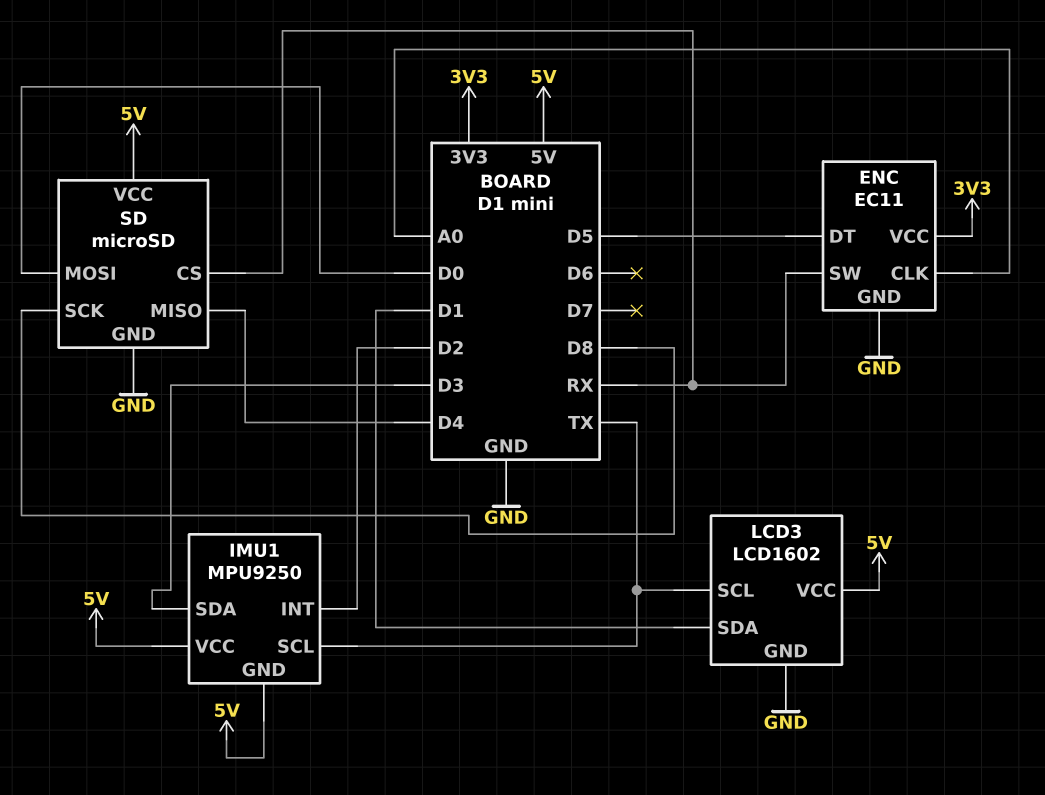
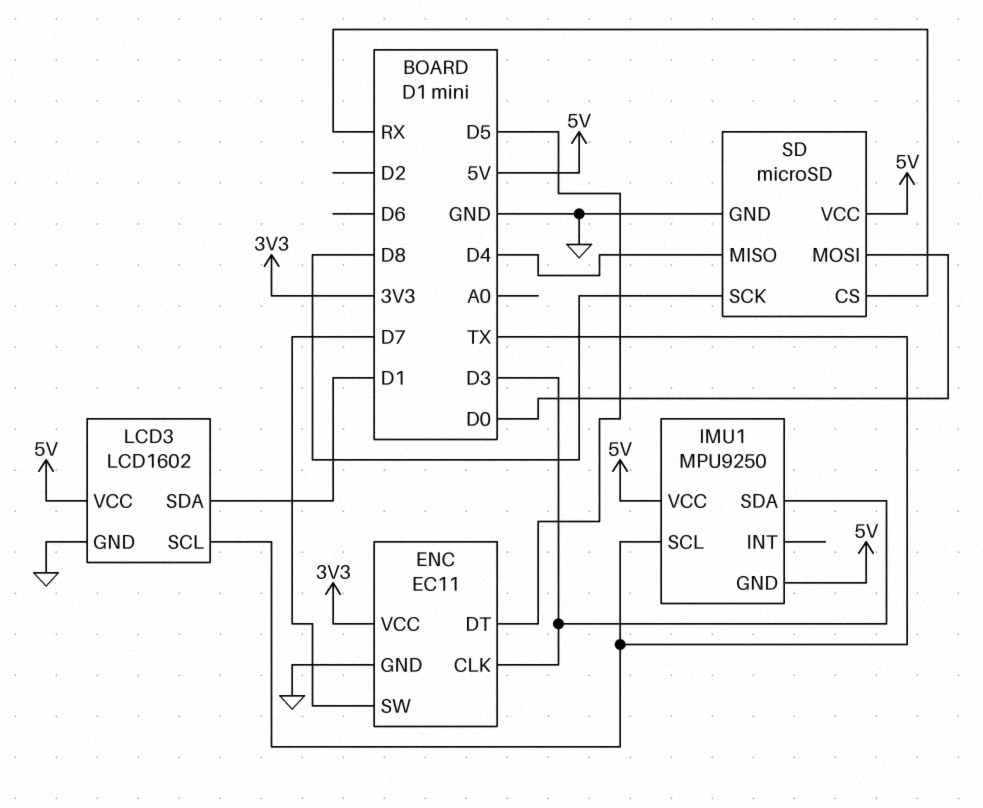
ENC pin CLK: A0 -> D3
ENC pin SW: RX -> D7
IMU1 pin INT: D2 -> none

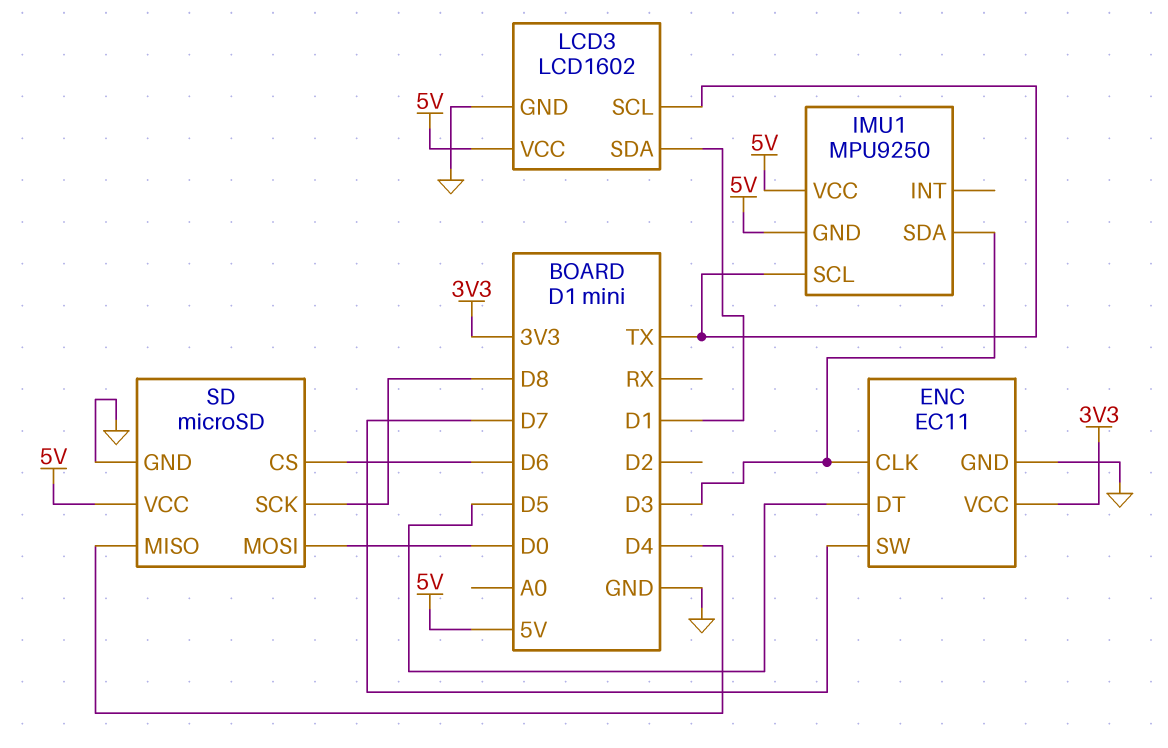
SD pin CS: RX -> D6

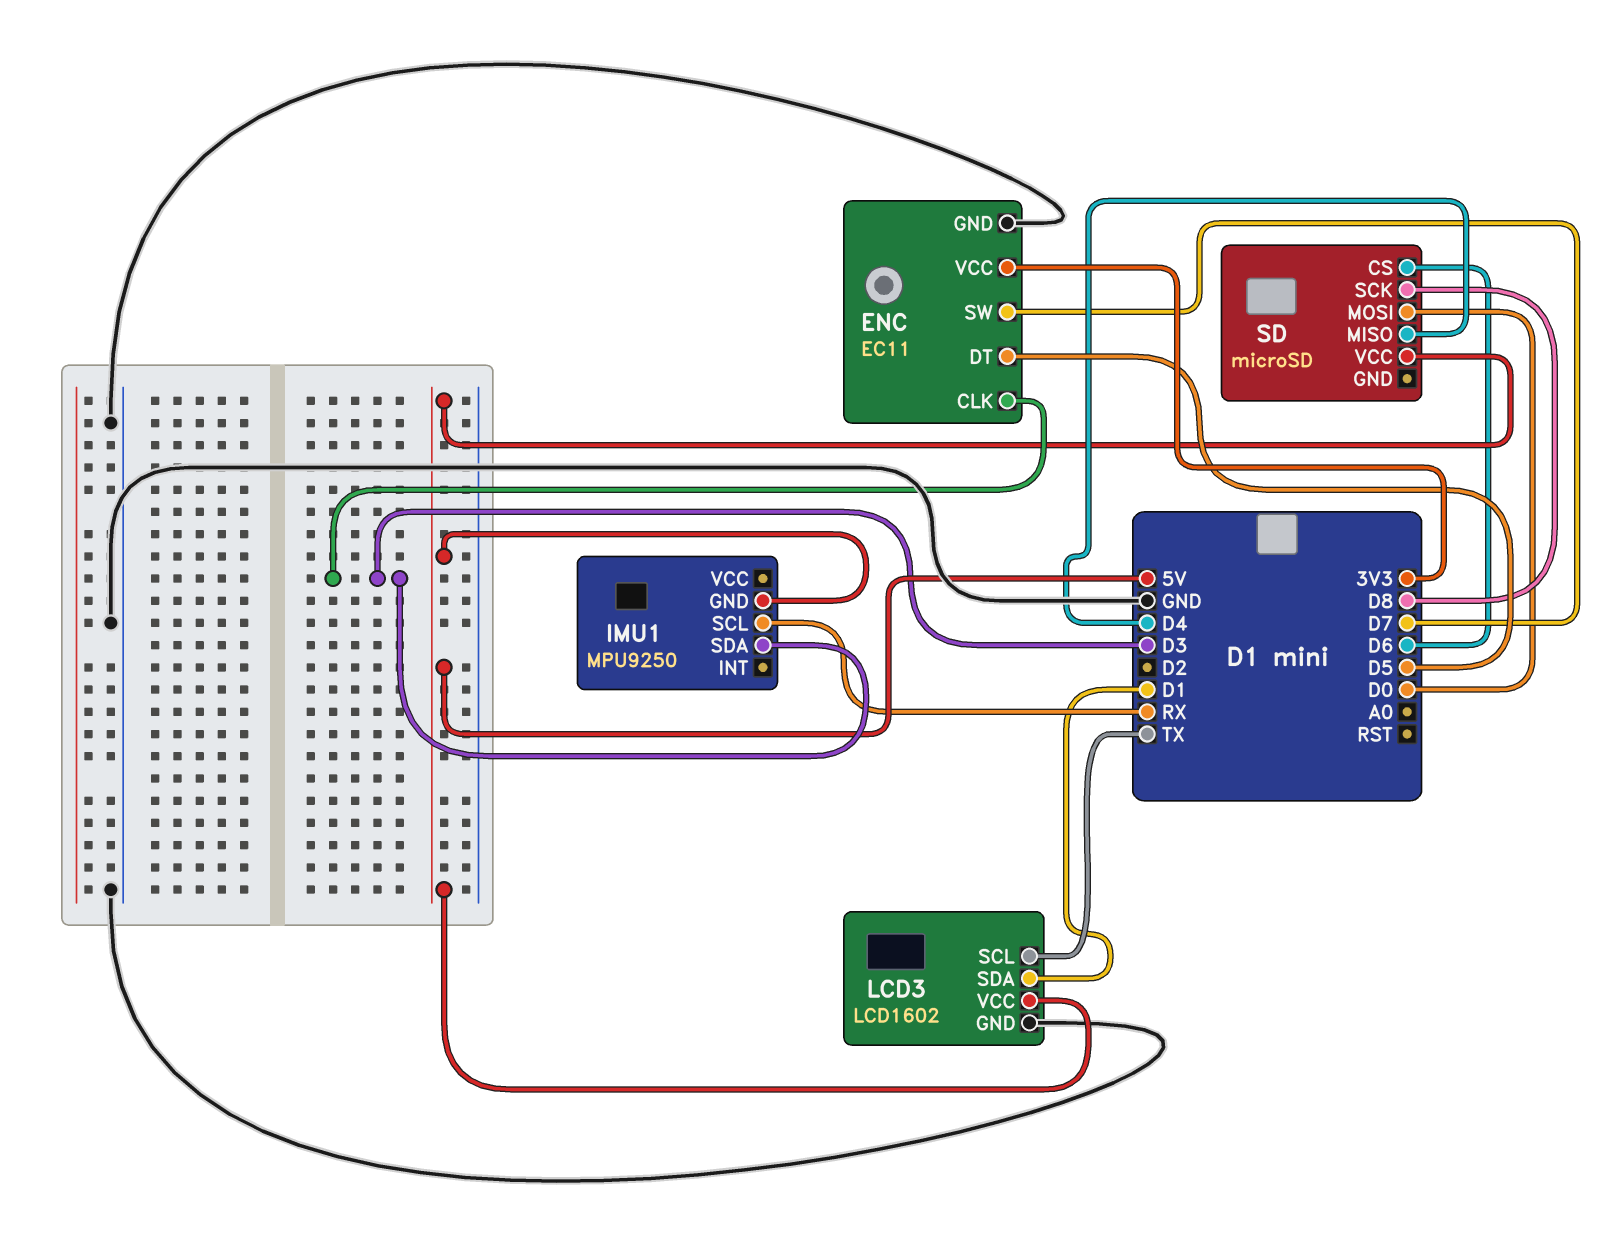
IMU1 pin SCL: TX -> RX
IMU1 pin VCC: 5V -> none
SD pin GND: GND -> none

